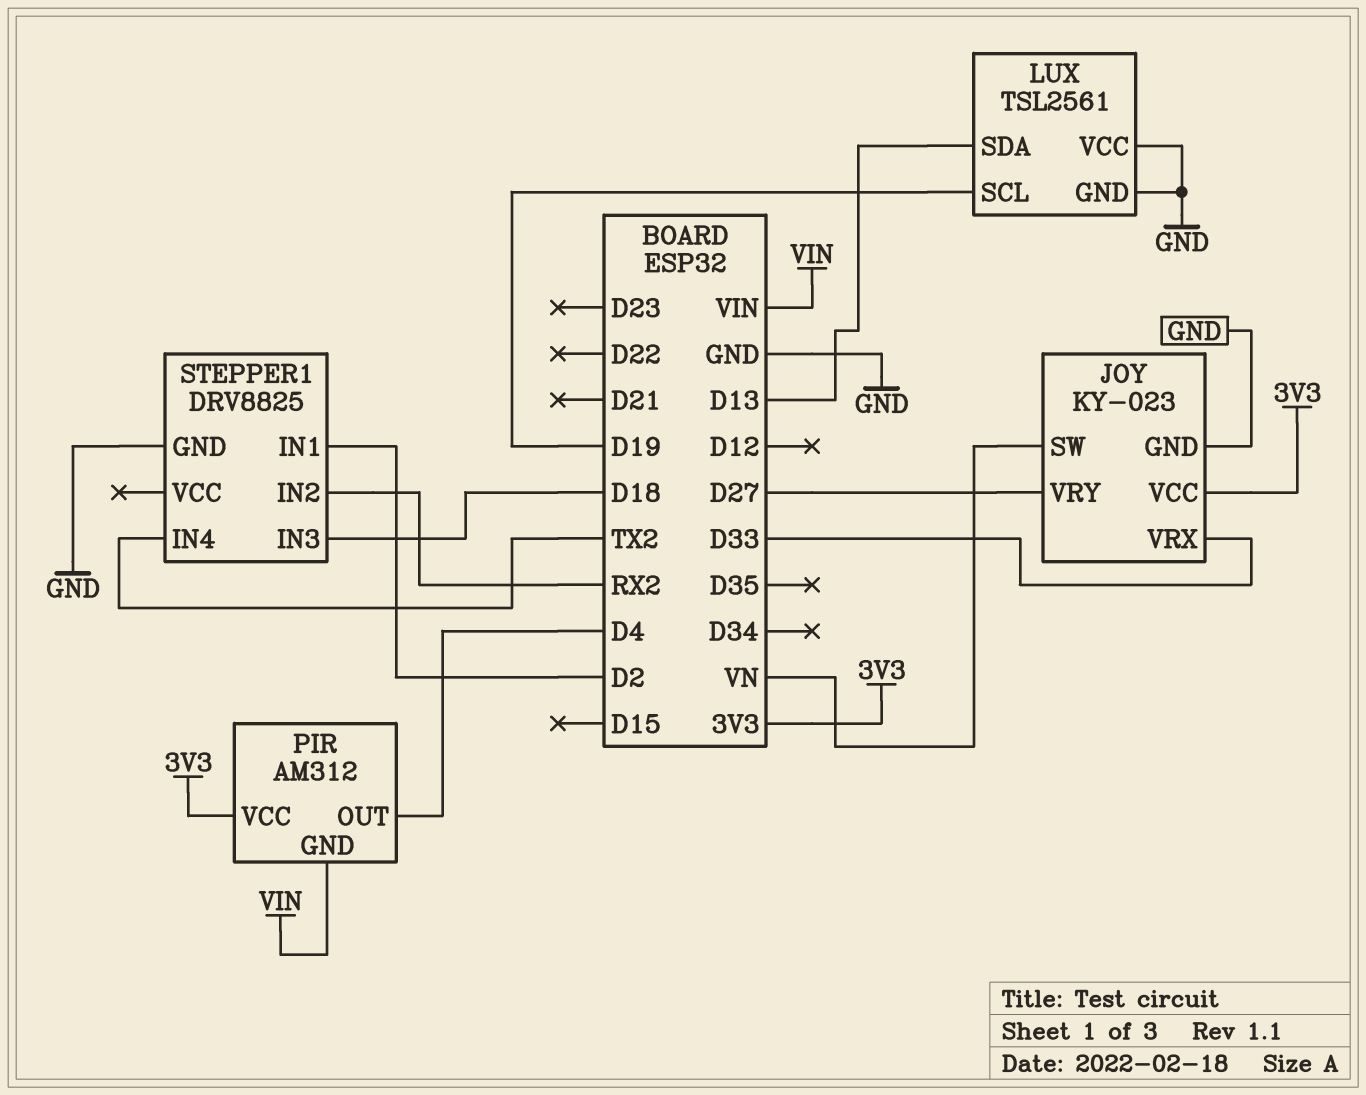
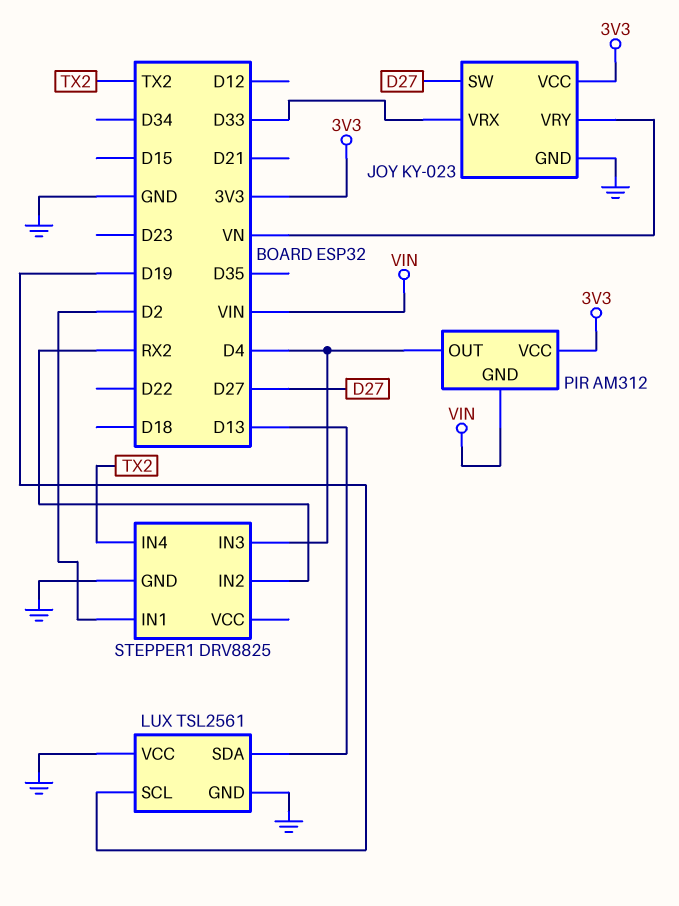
JOY pin SW: VN -> D27
JOY pin VRY: D27 -> VN
STEPPER1 pin IN3: D18 -> D4

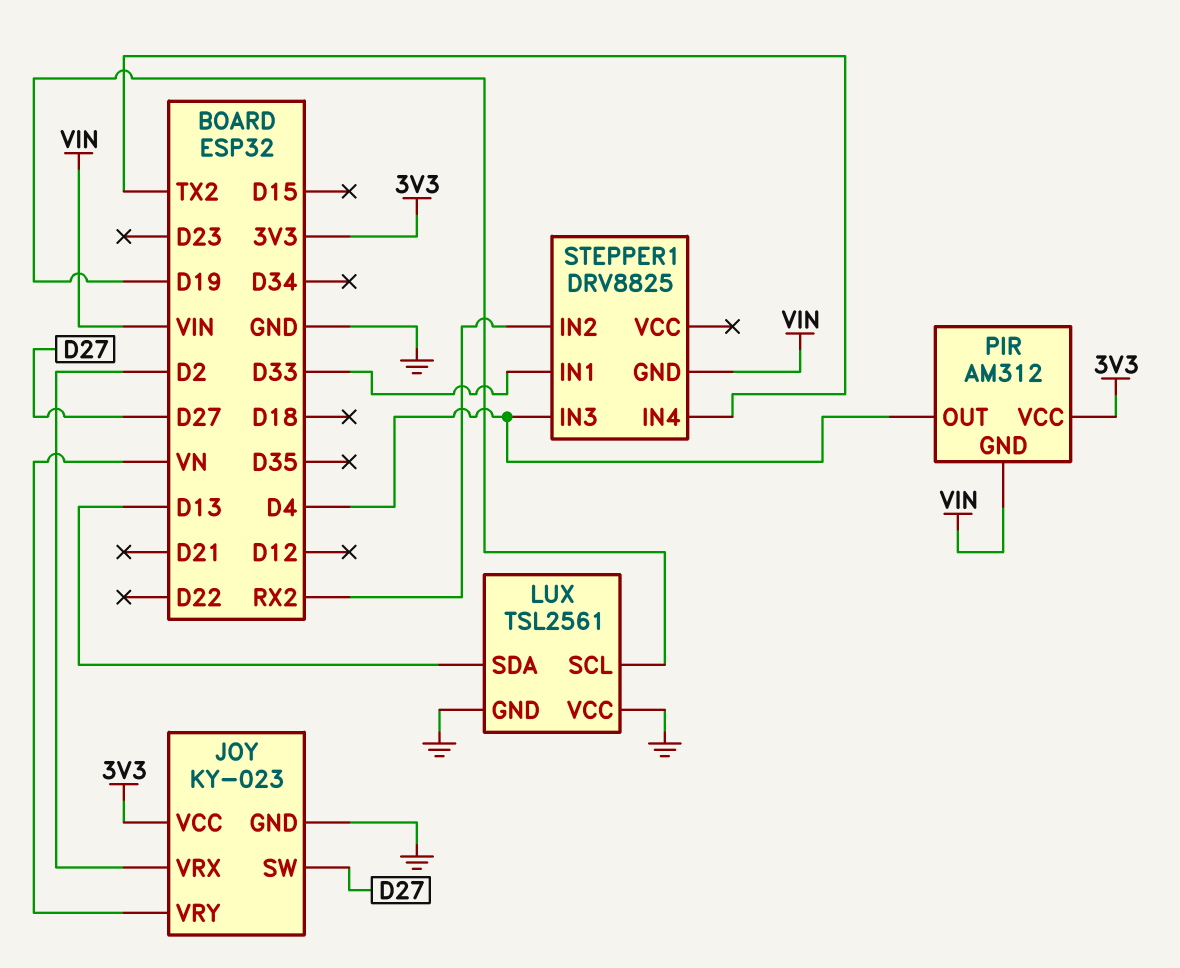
JOY pin VRX: D33 -> D2
STEPPER1 pin GND: GND -> VIN
STEPPER1 pin IN1: D2 -> D33

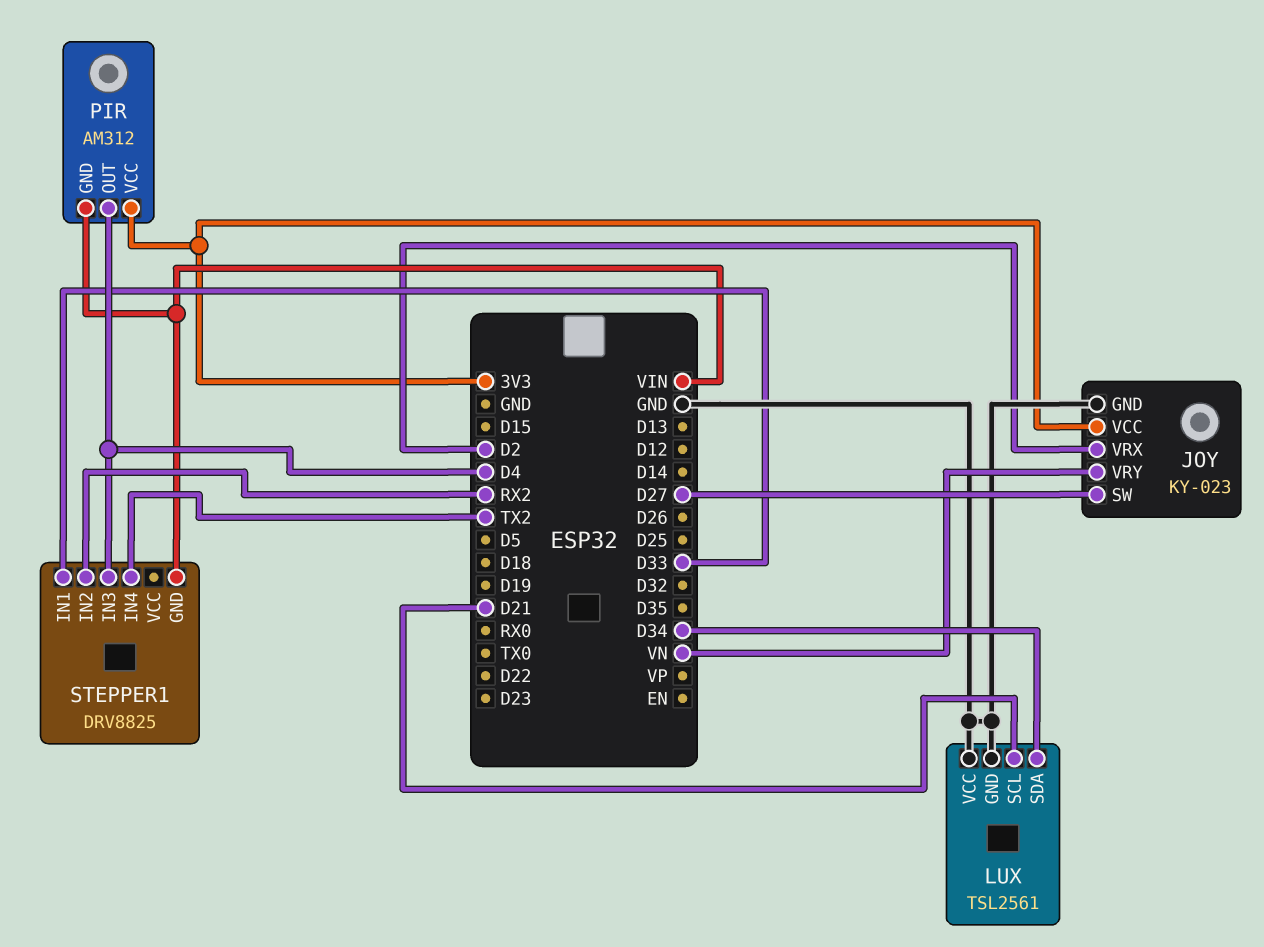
LUX pin SCL: D19 -> D21
LUX pin SDA: D13 -> D34

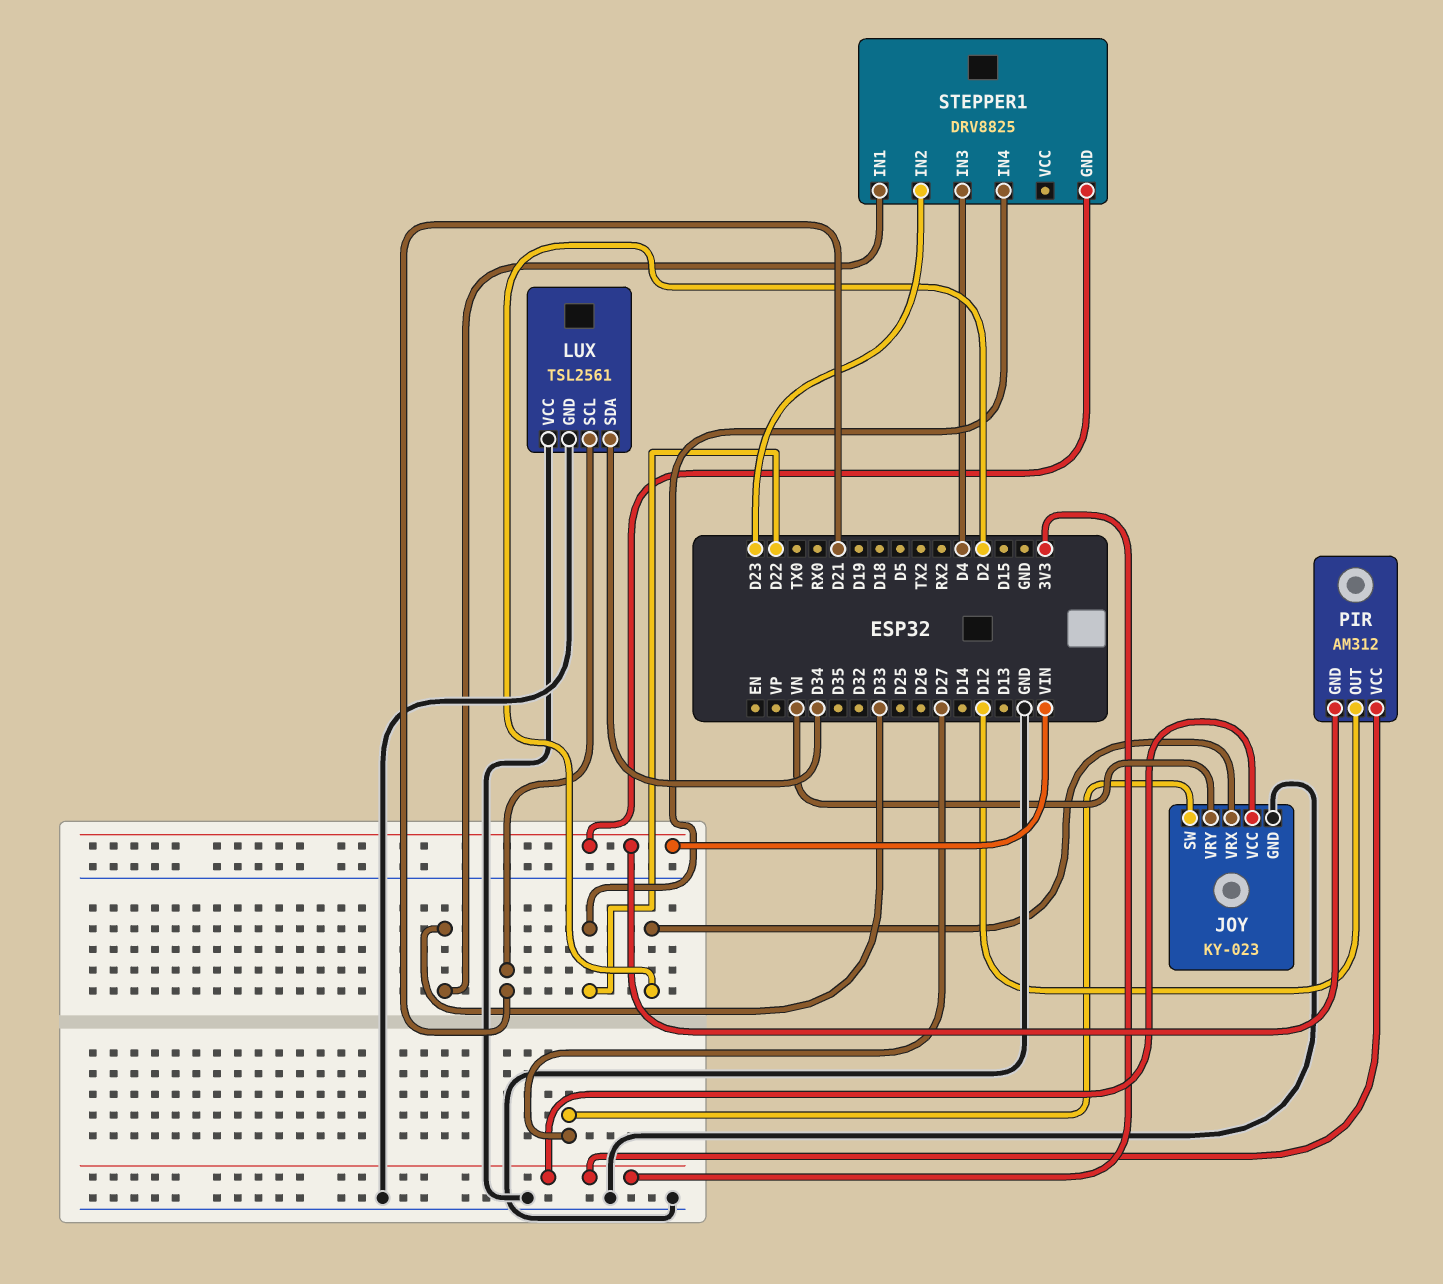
PIR pin OUT: D4 -> D12
STEPPER1 pin IN2: RX2 -> D23
STEPPER1 pin IN4: TX2 -> D22

